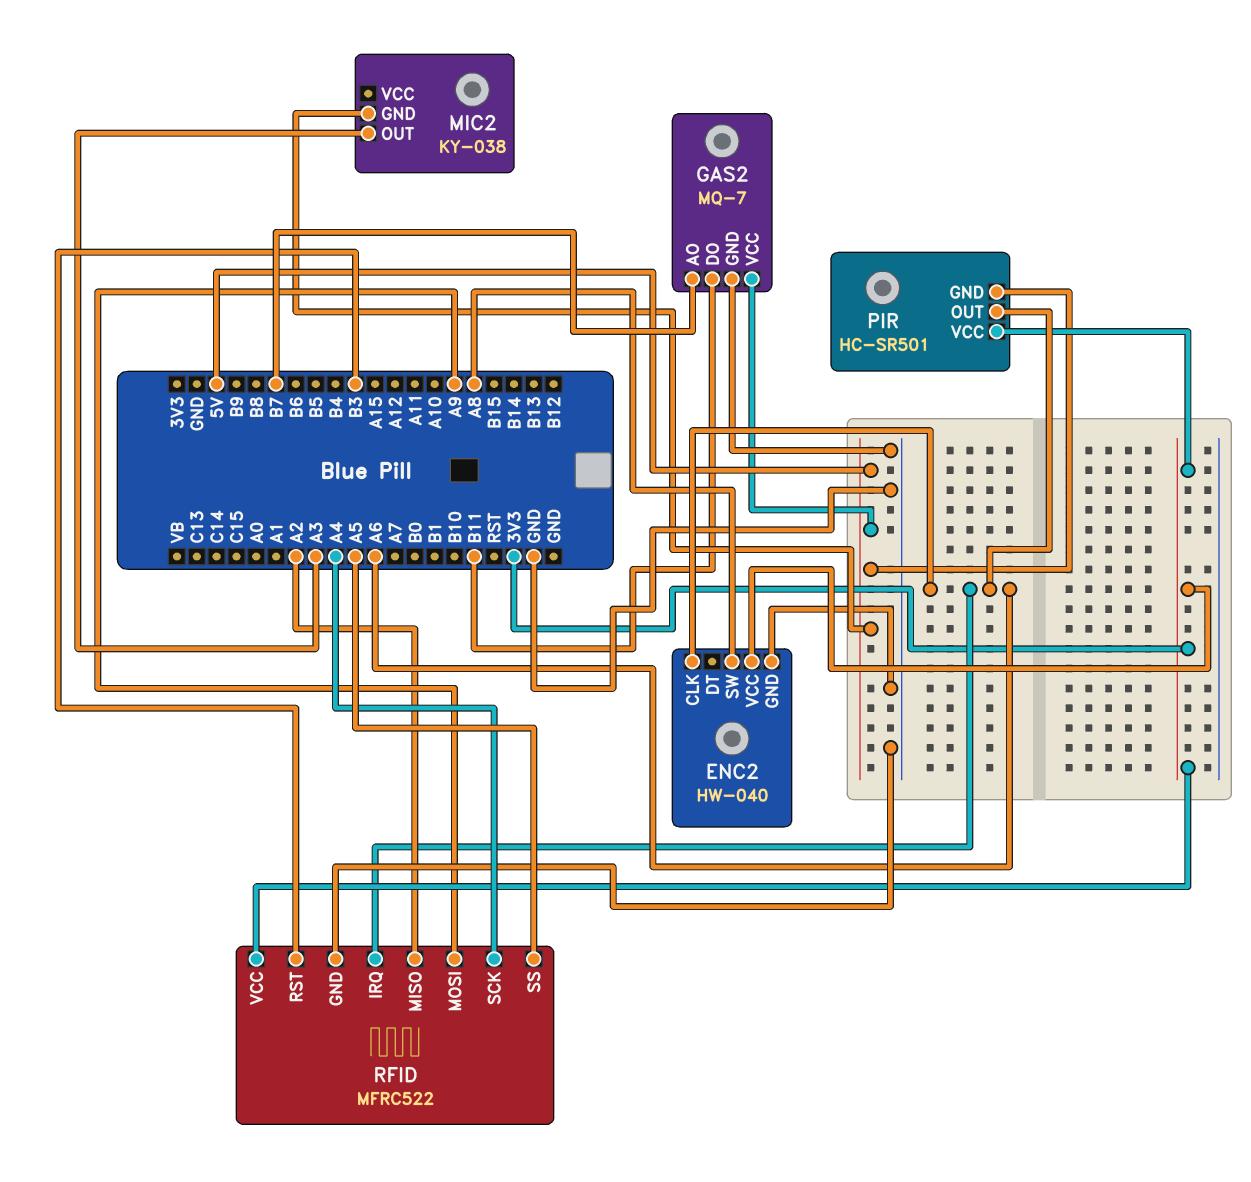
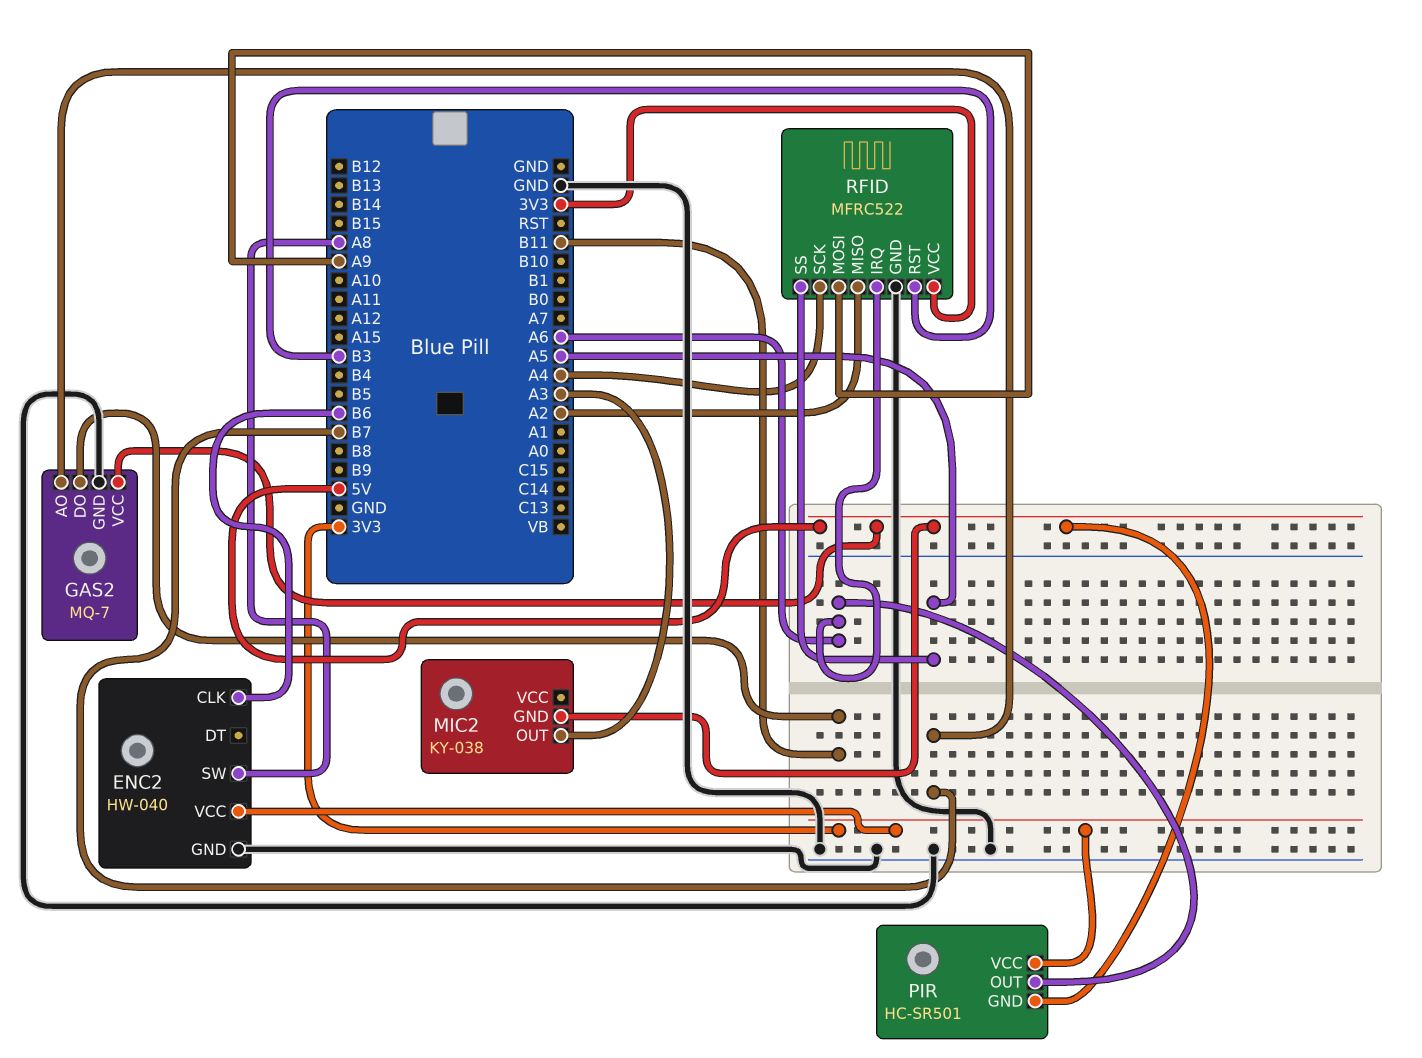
ENC2 pin CLK: A6 -> B6

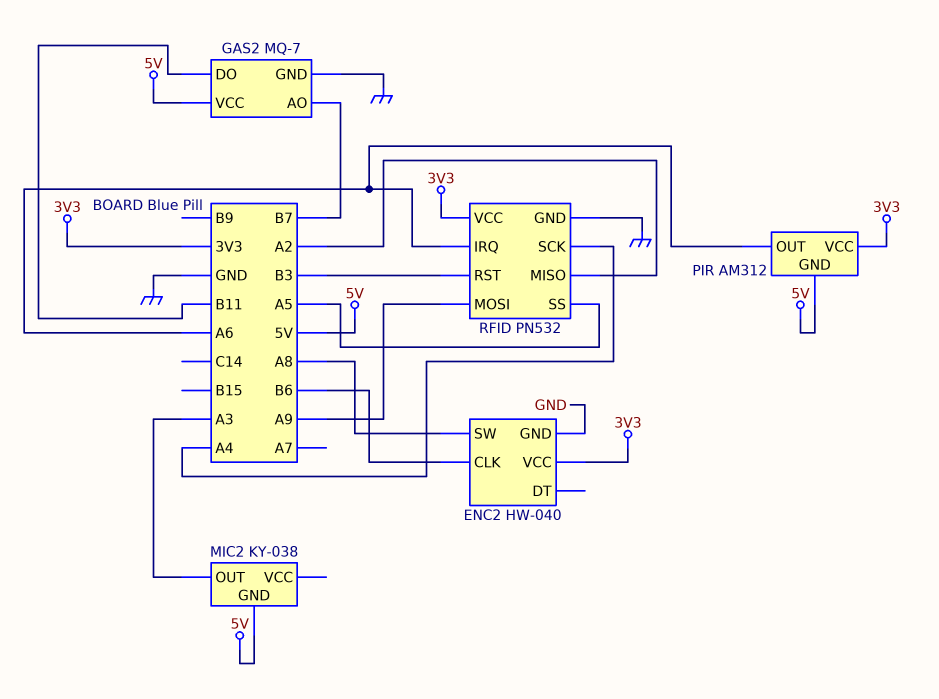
PIR: HC-SR501 -> AM312
RFID: MFRC522 -> PN532

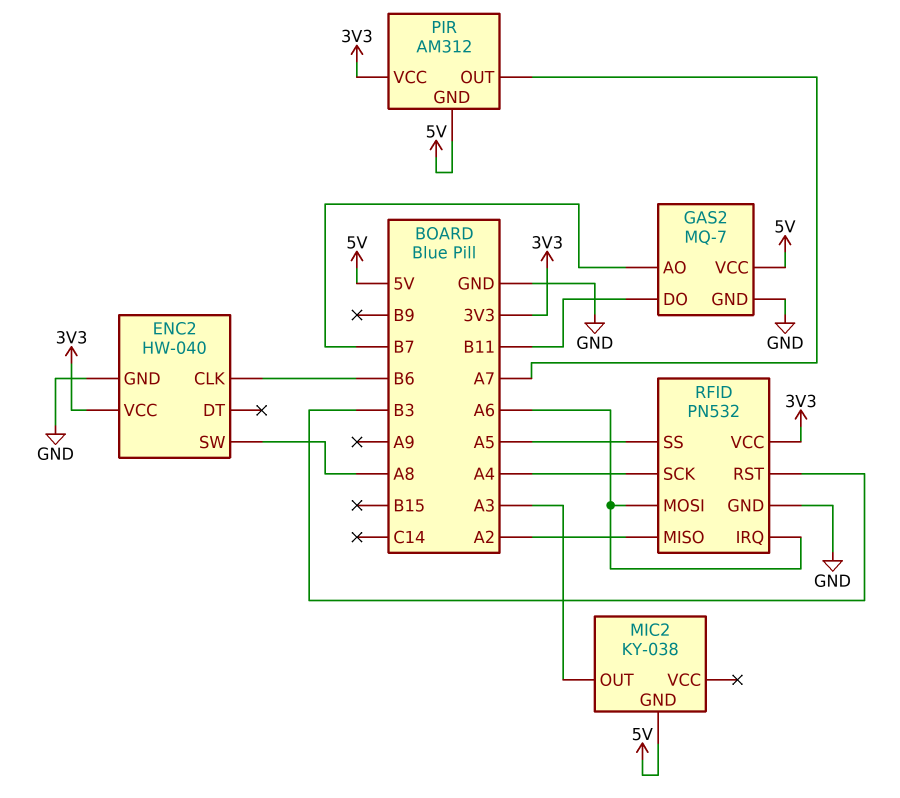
PIR pin OUT: A6 -> A7
RFID pin MOSI: A9 -> A6

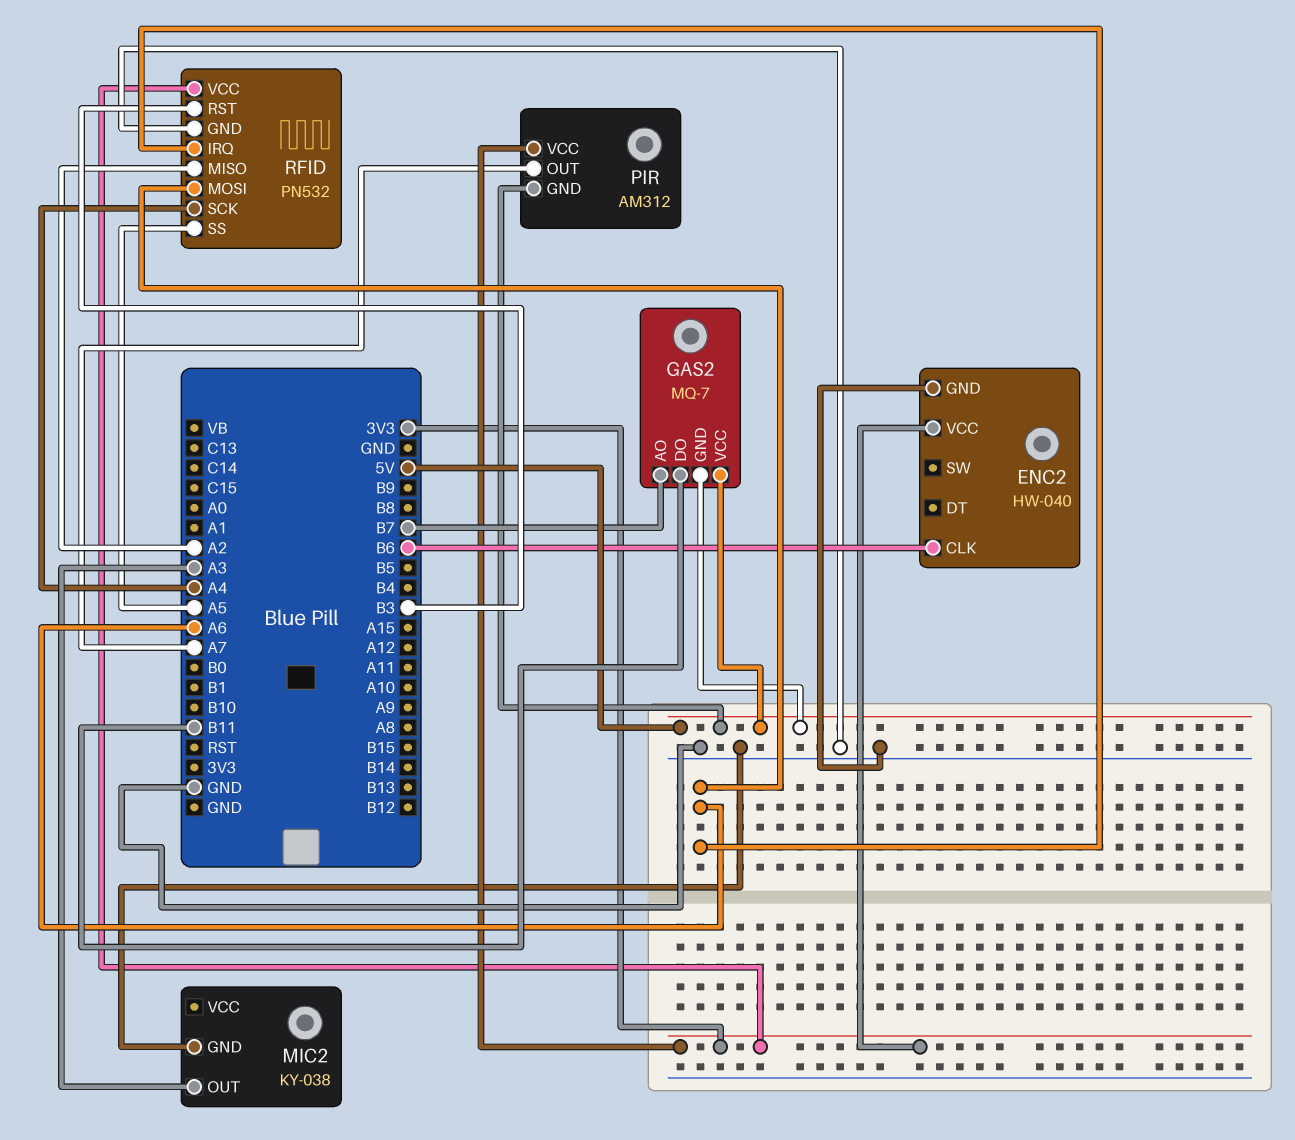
ENC2 pin SW: A8 -> none
GAS2 pin GND: GND -> 5V
MIC2 pin GND: 5V -> GND

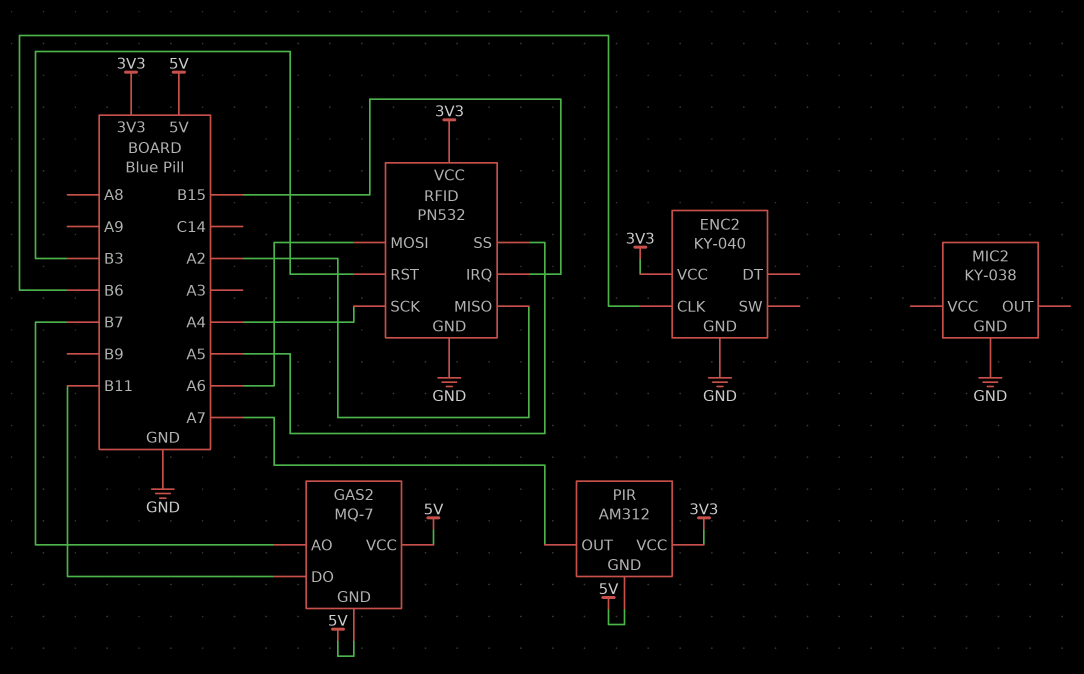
ENC2: HW-040 -> KY-040
MIC2 pin OUT: A3 -> none
RFID pin IRQ: A6 -> B15

